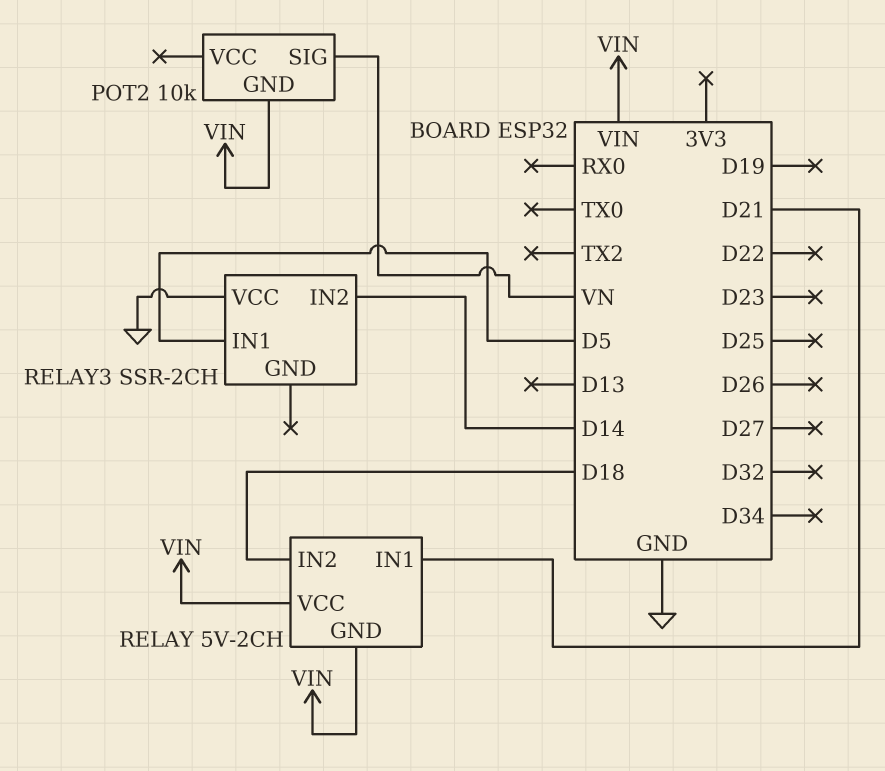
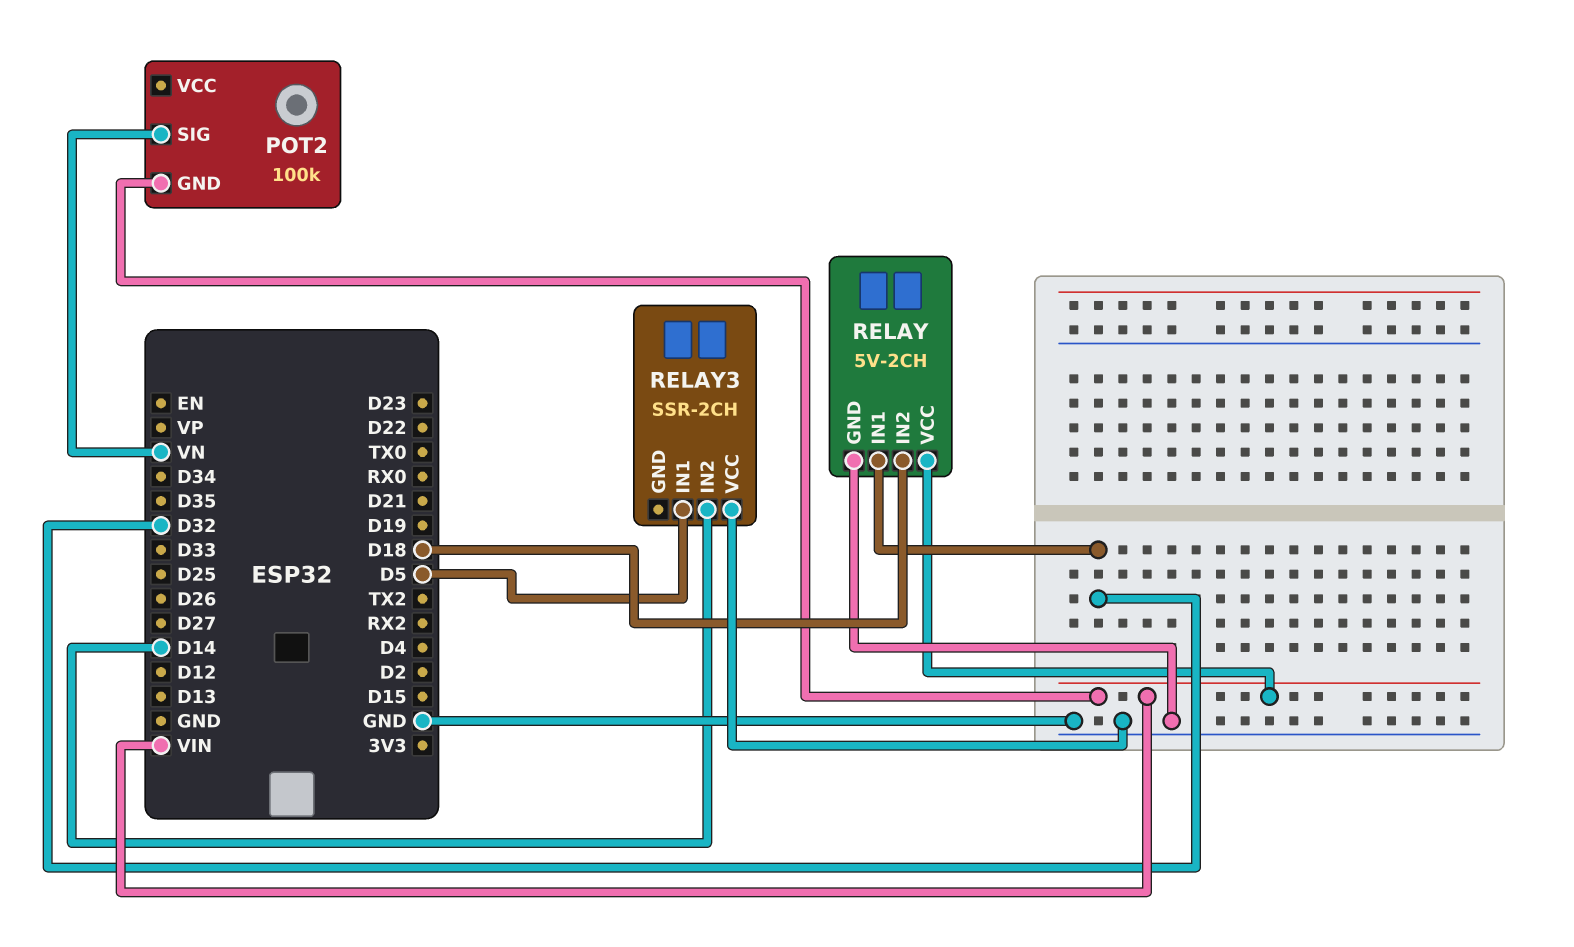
POT2: 10k -> 100k
RELAY pin GND: VIN -> GND
RELAY pin IN1: D21 -> D32

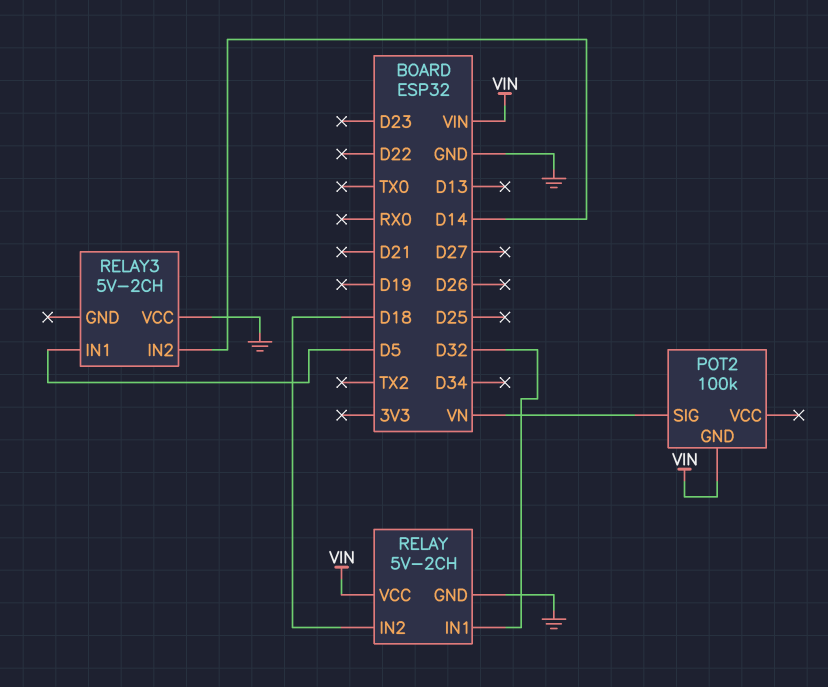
RELAY3: SSR-2CH -> 5V-2CH

